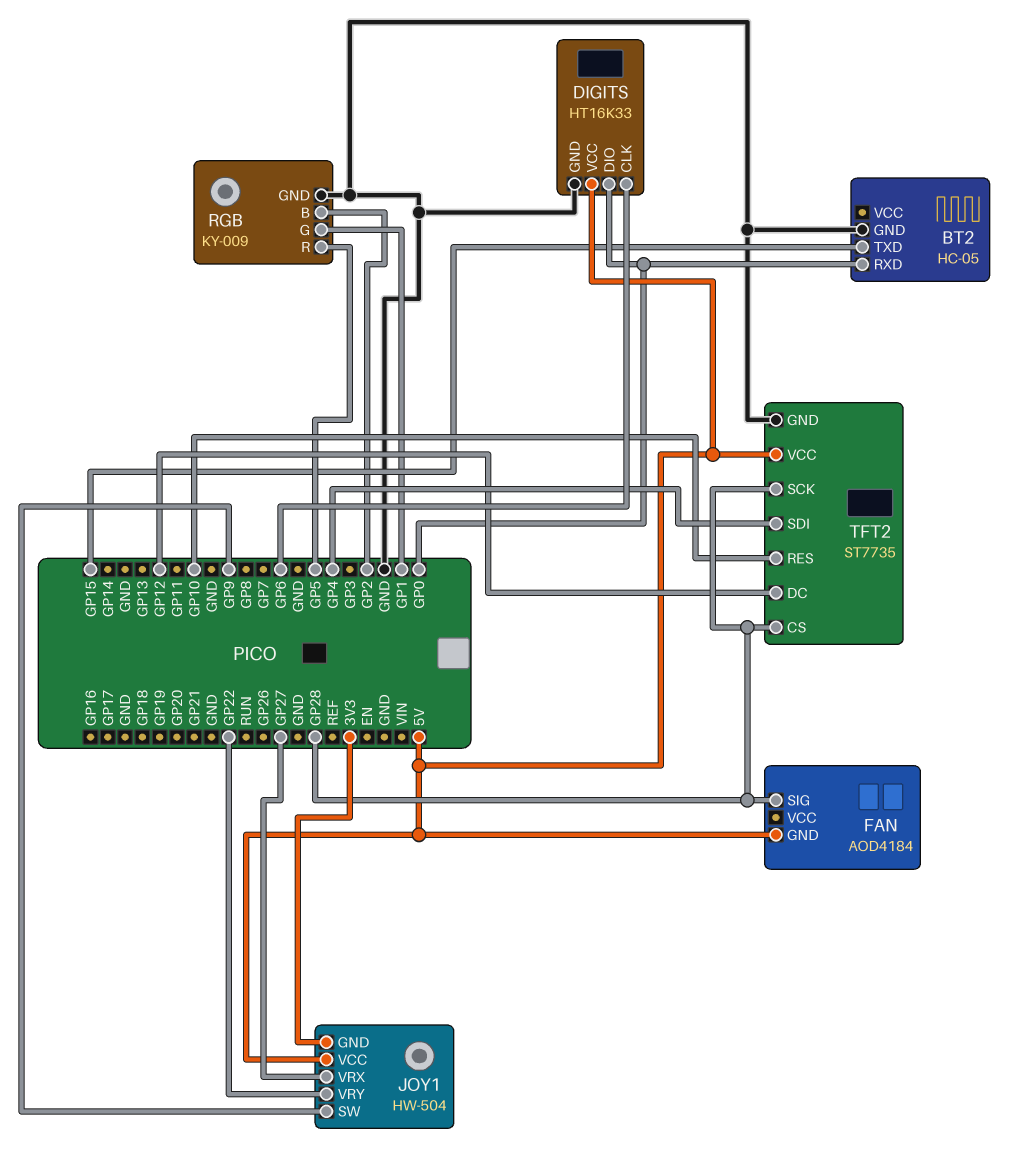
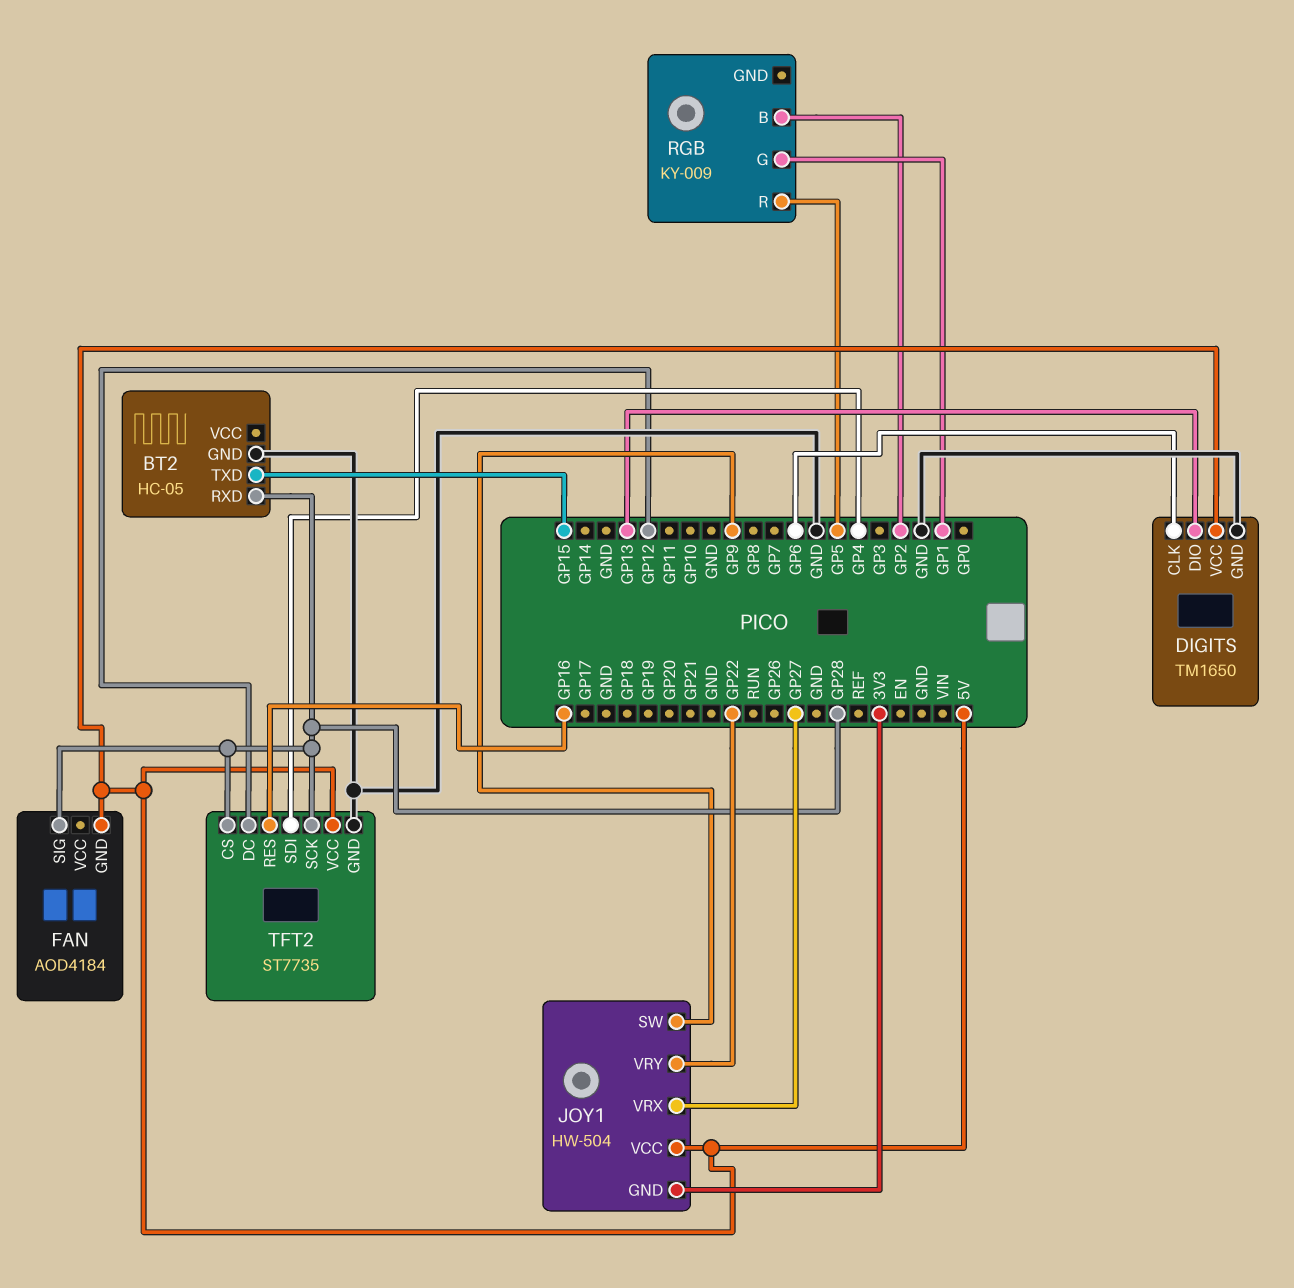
BT2 pin RXD: GP0 -> GP28
DIGITS: HT16K33 -> TM1650
DIGITS pin DIO: GP0 -> GP13
RGB pin GND: GND -> none
TFT2 pin RES: GP10 -> GP16

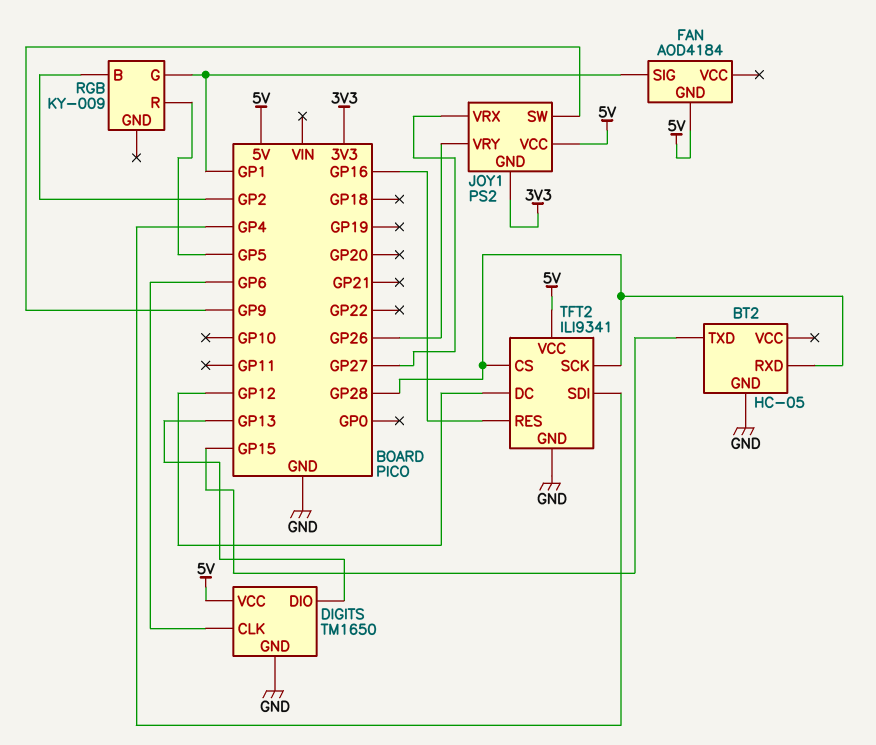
FAN pin SIG: GP28 -> GP1
JOY1: HW-504 -> PS2
JOY1 pin VRY: GP22 -> GP26
TFT2: ST7735 -> ILI9341

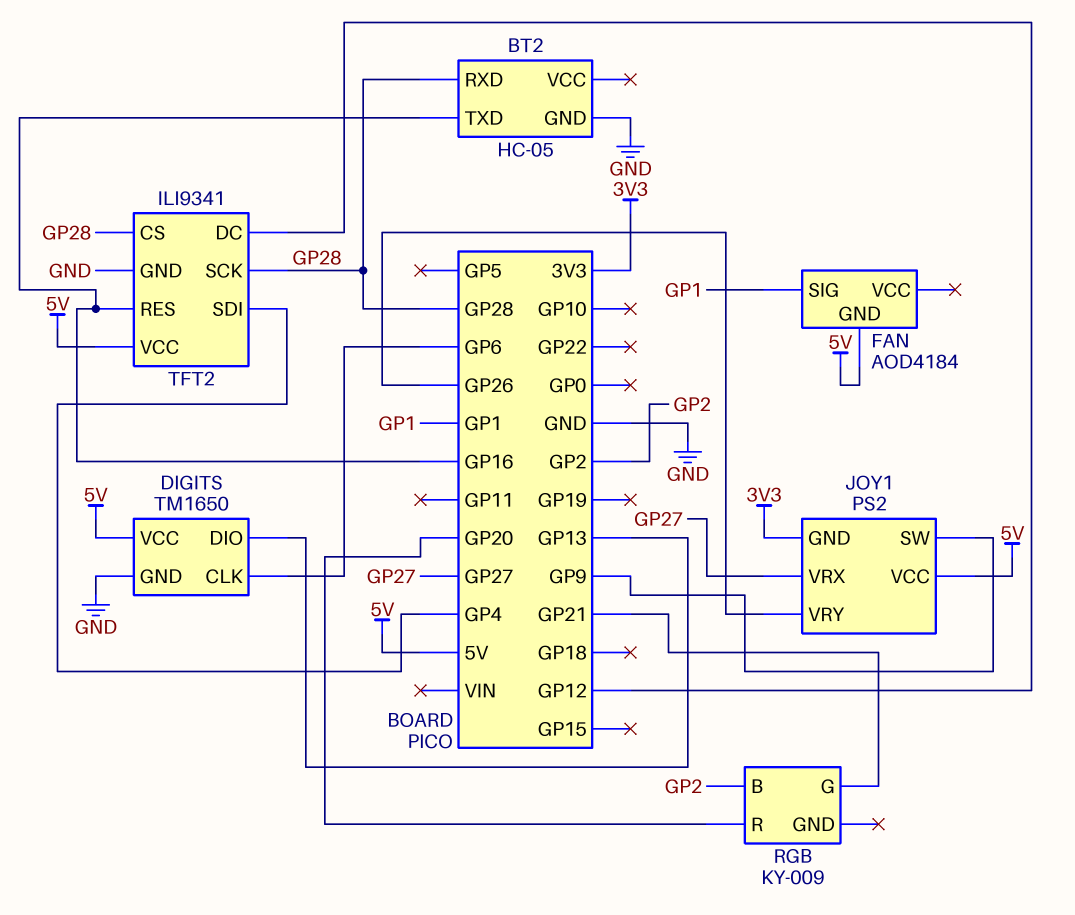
BT2 pin TXD: GP15 -> GP16
RGB pin G: GP1 -> GP21
RGB pin R: GP5 -> GP20

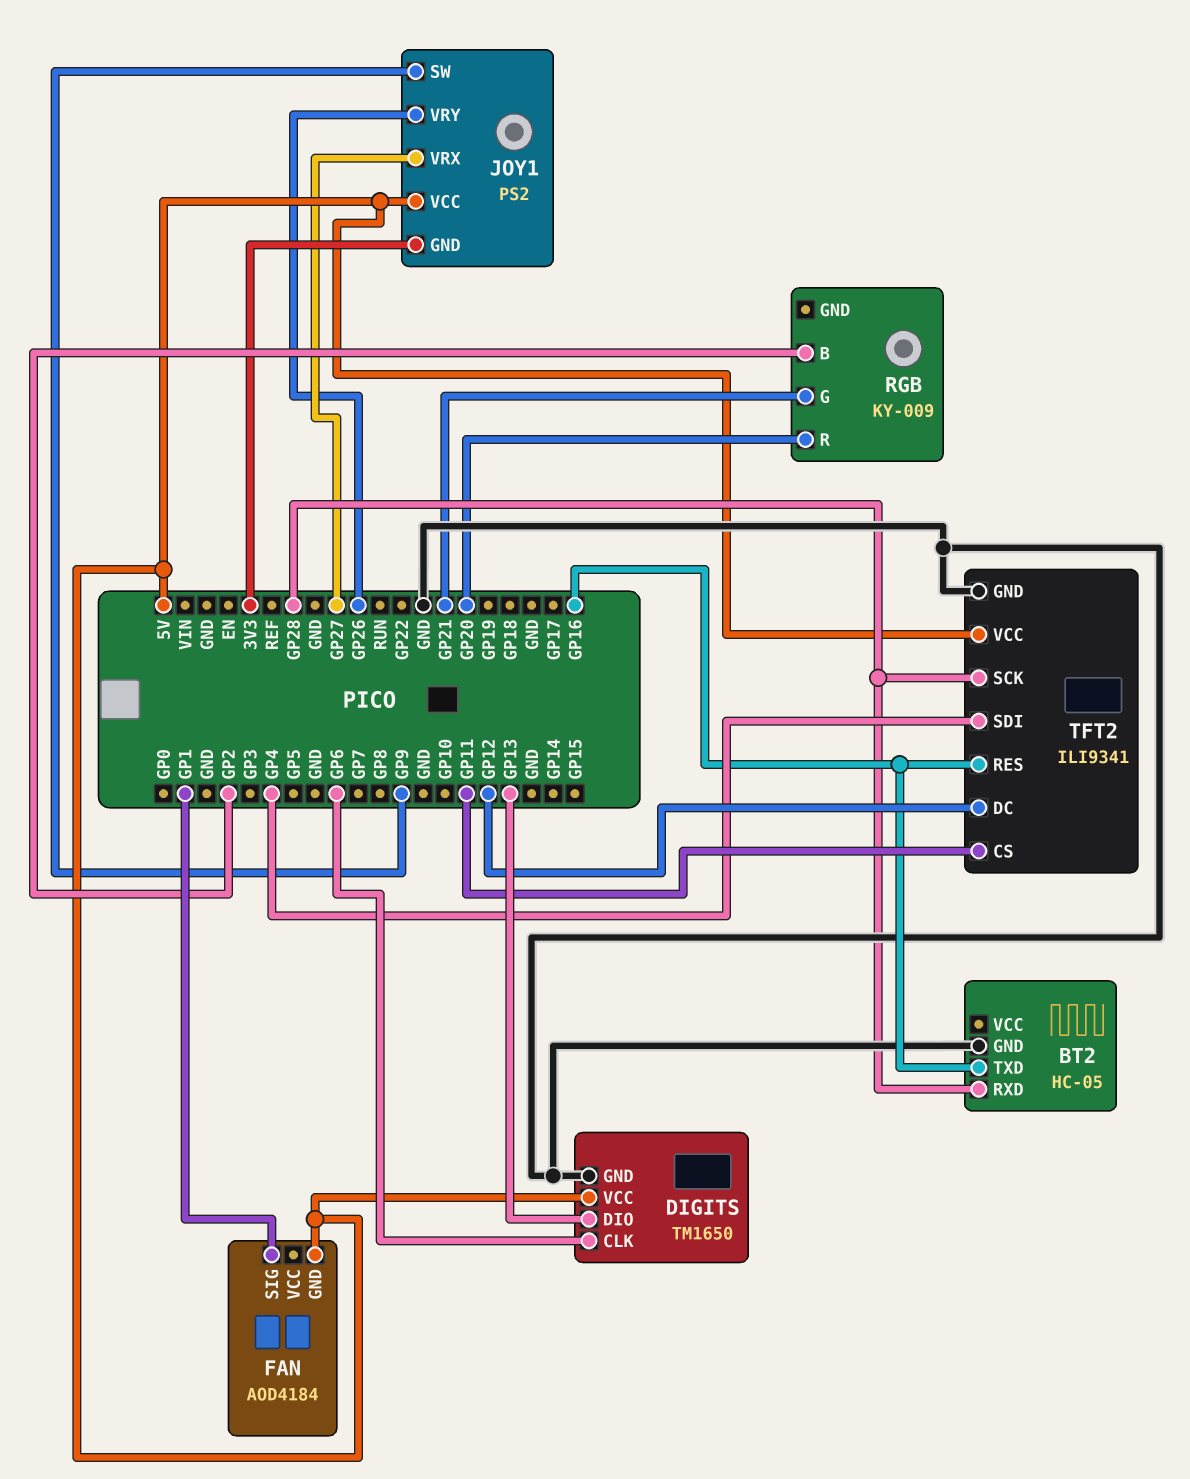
TFT2 pin CS: GP28 -> GP11

